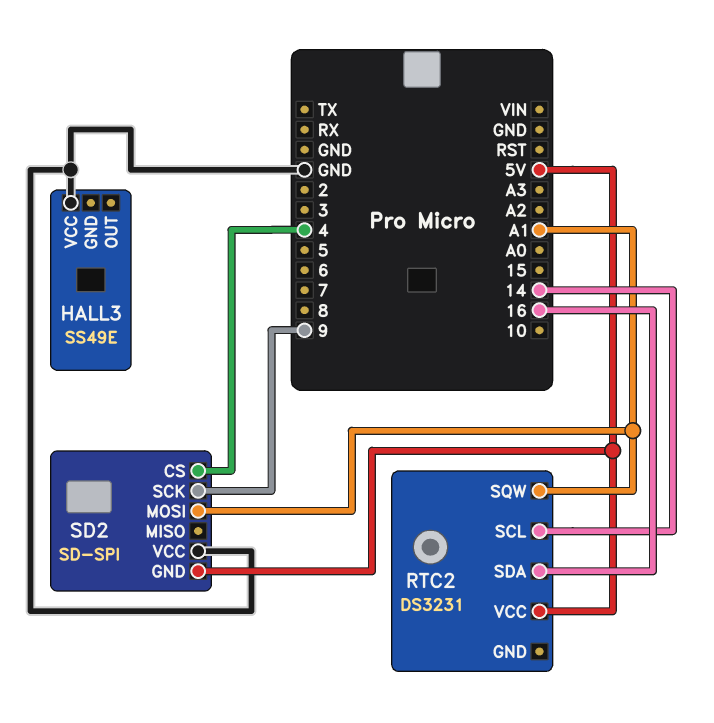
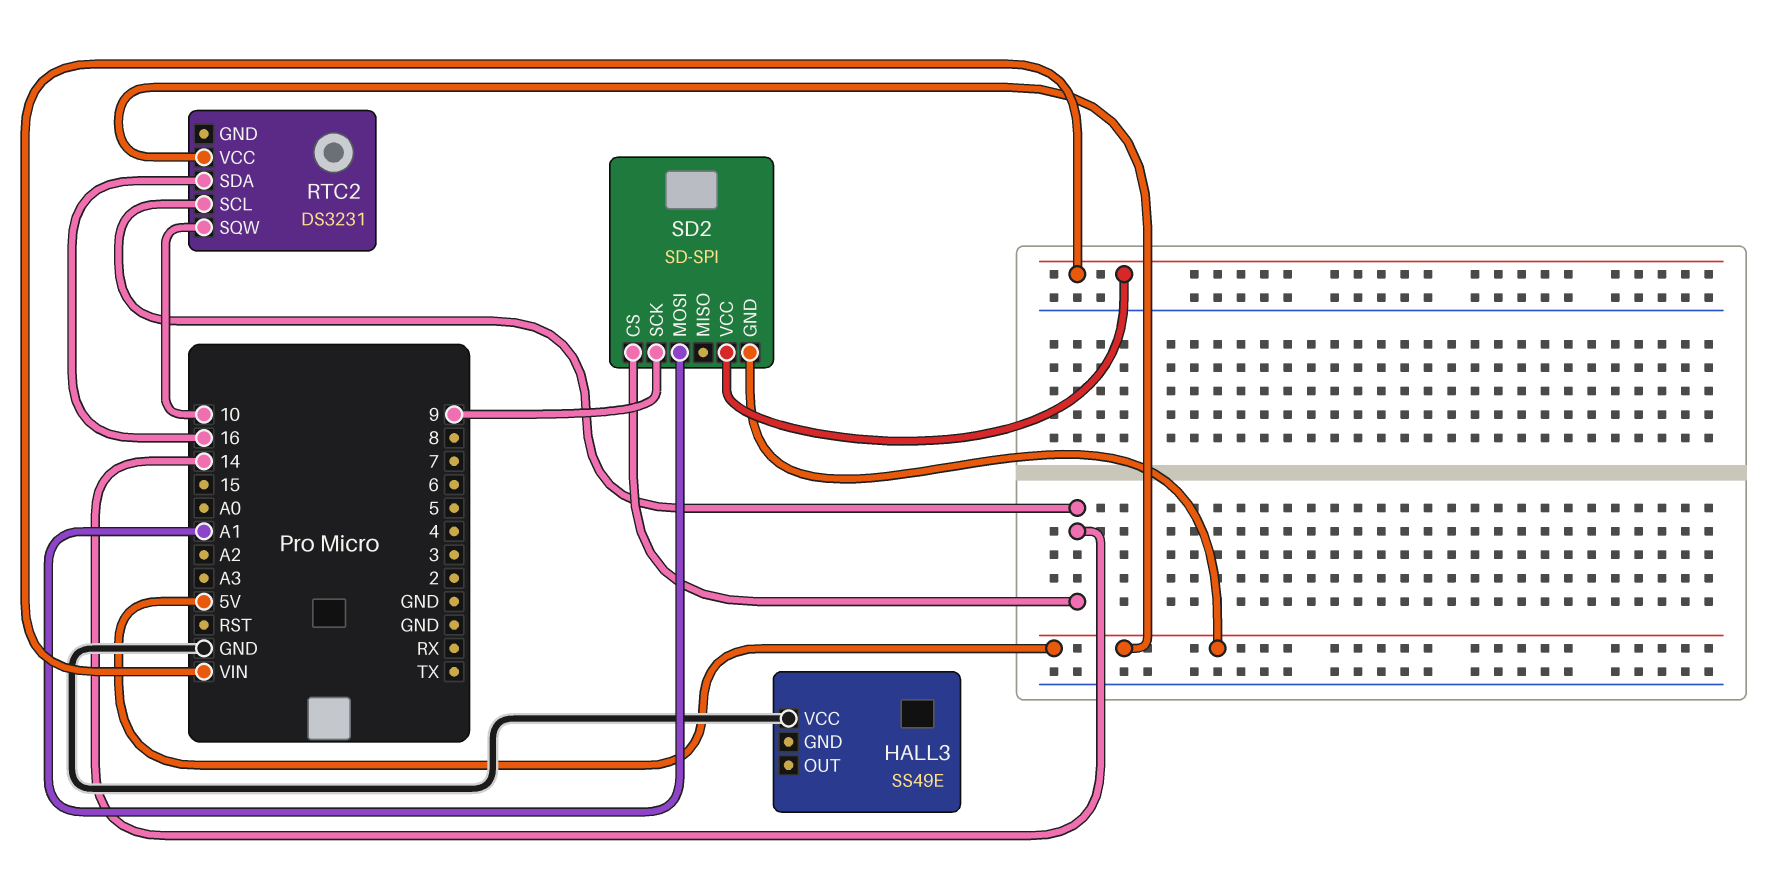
RTC2 pin SQW: A1 -> 10
SD2 pin CS: 4 -> 14
SD2 pin VCC: GND -> VIN

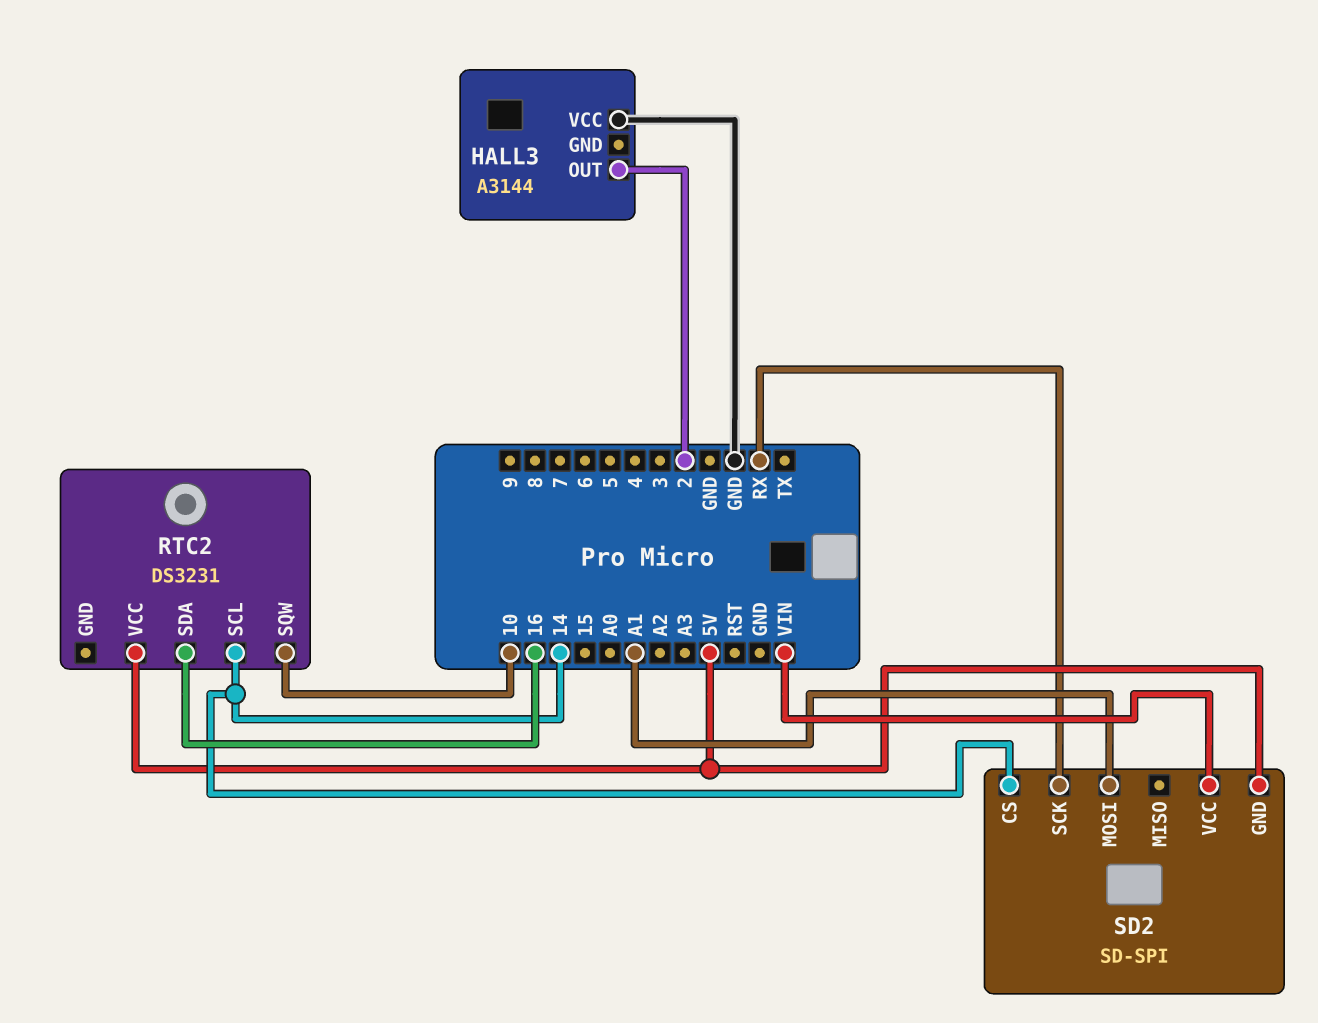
HALL3: SS49E -> A3144
HALL3 pin OUT: none -> 2
SD2 pin SCK: 9 -> RX

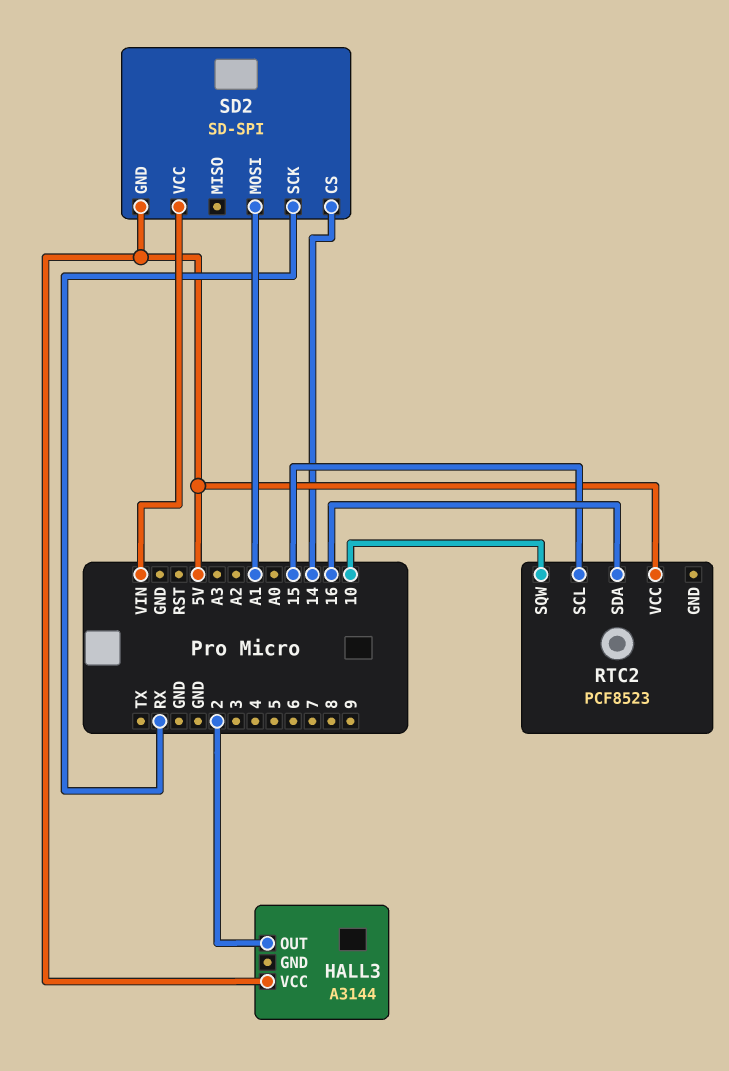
HALL3 pin VCC: GND -> 5V
RTC2: DS3231 -> PCF8523
RTC2 pin SCL: 14 -> 15

